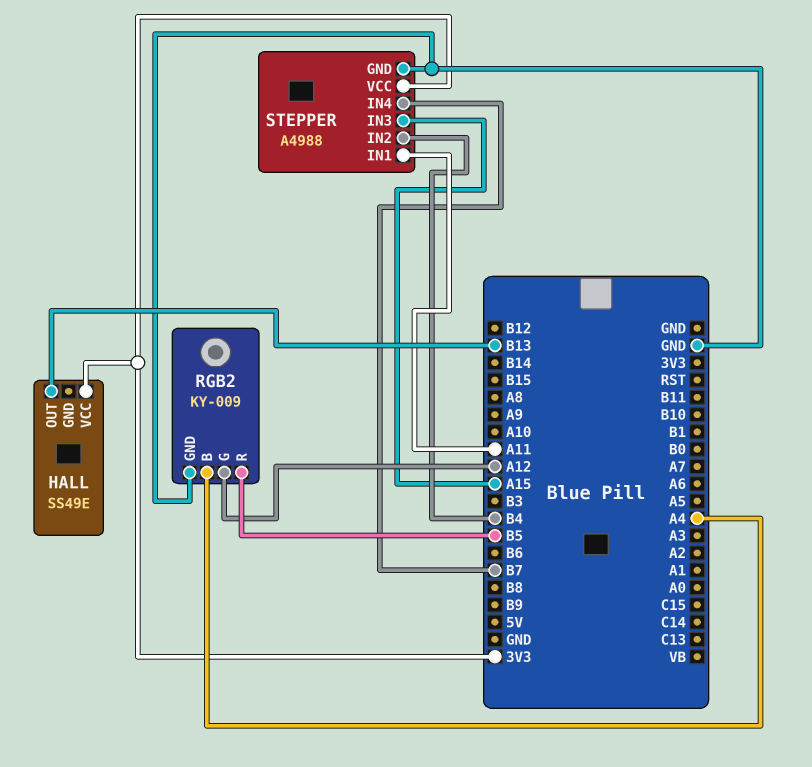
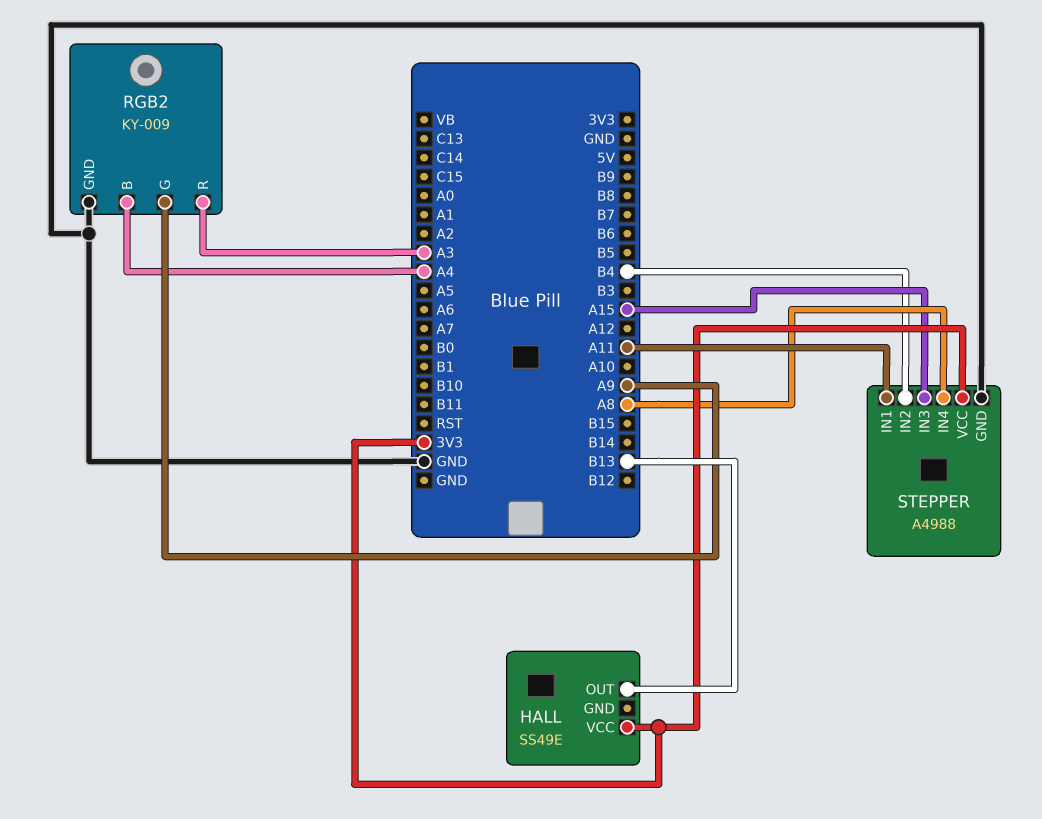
RGB2 pin G: A12 -> A9
RGB2 pin R: B5 -> A3
STEPPER pin IN4: B7 -> A8

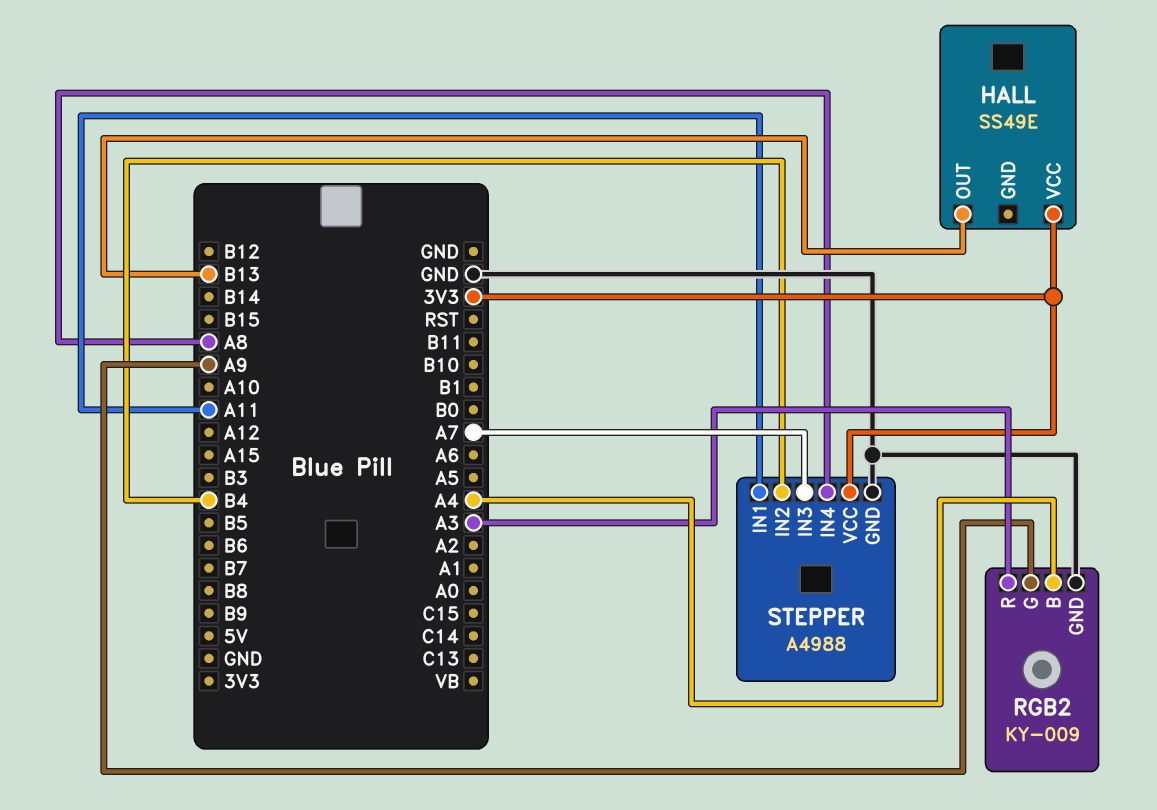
STEPPER pin IN3: A15 -> A7

